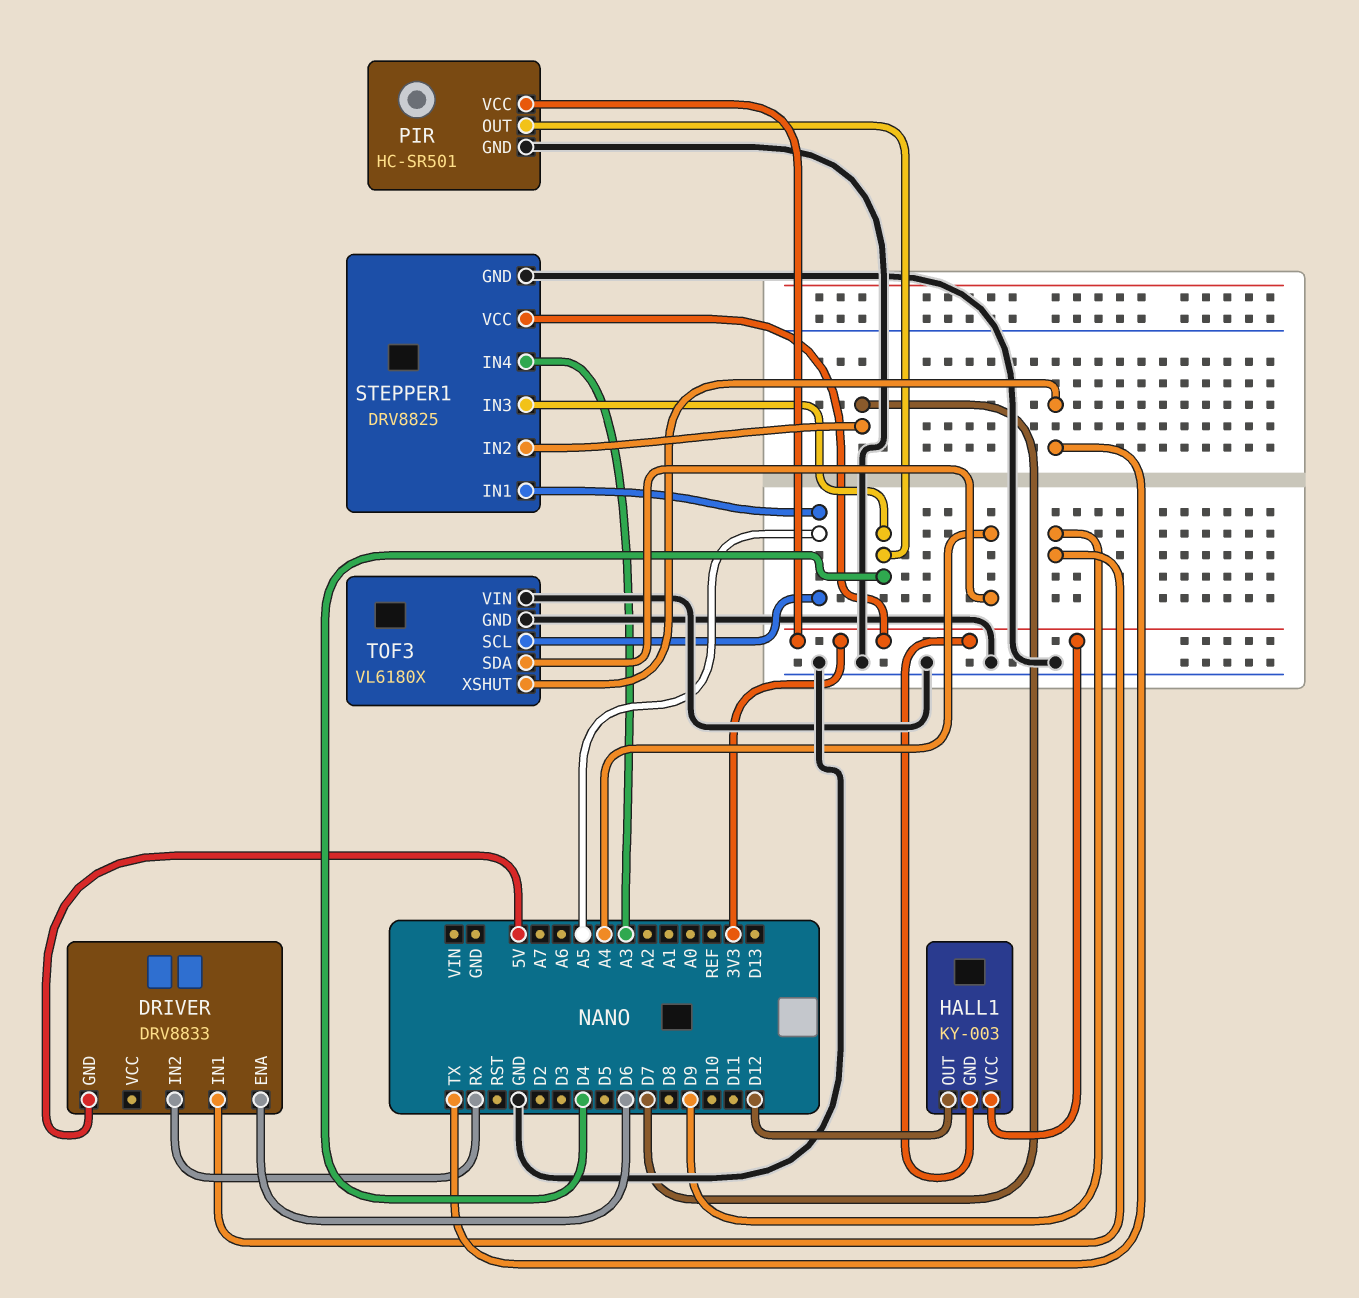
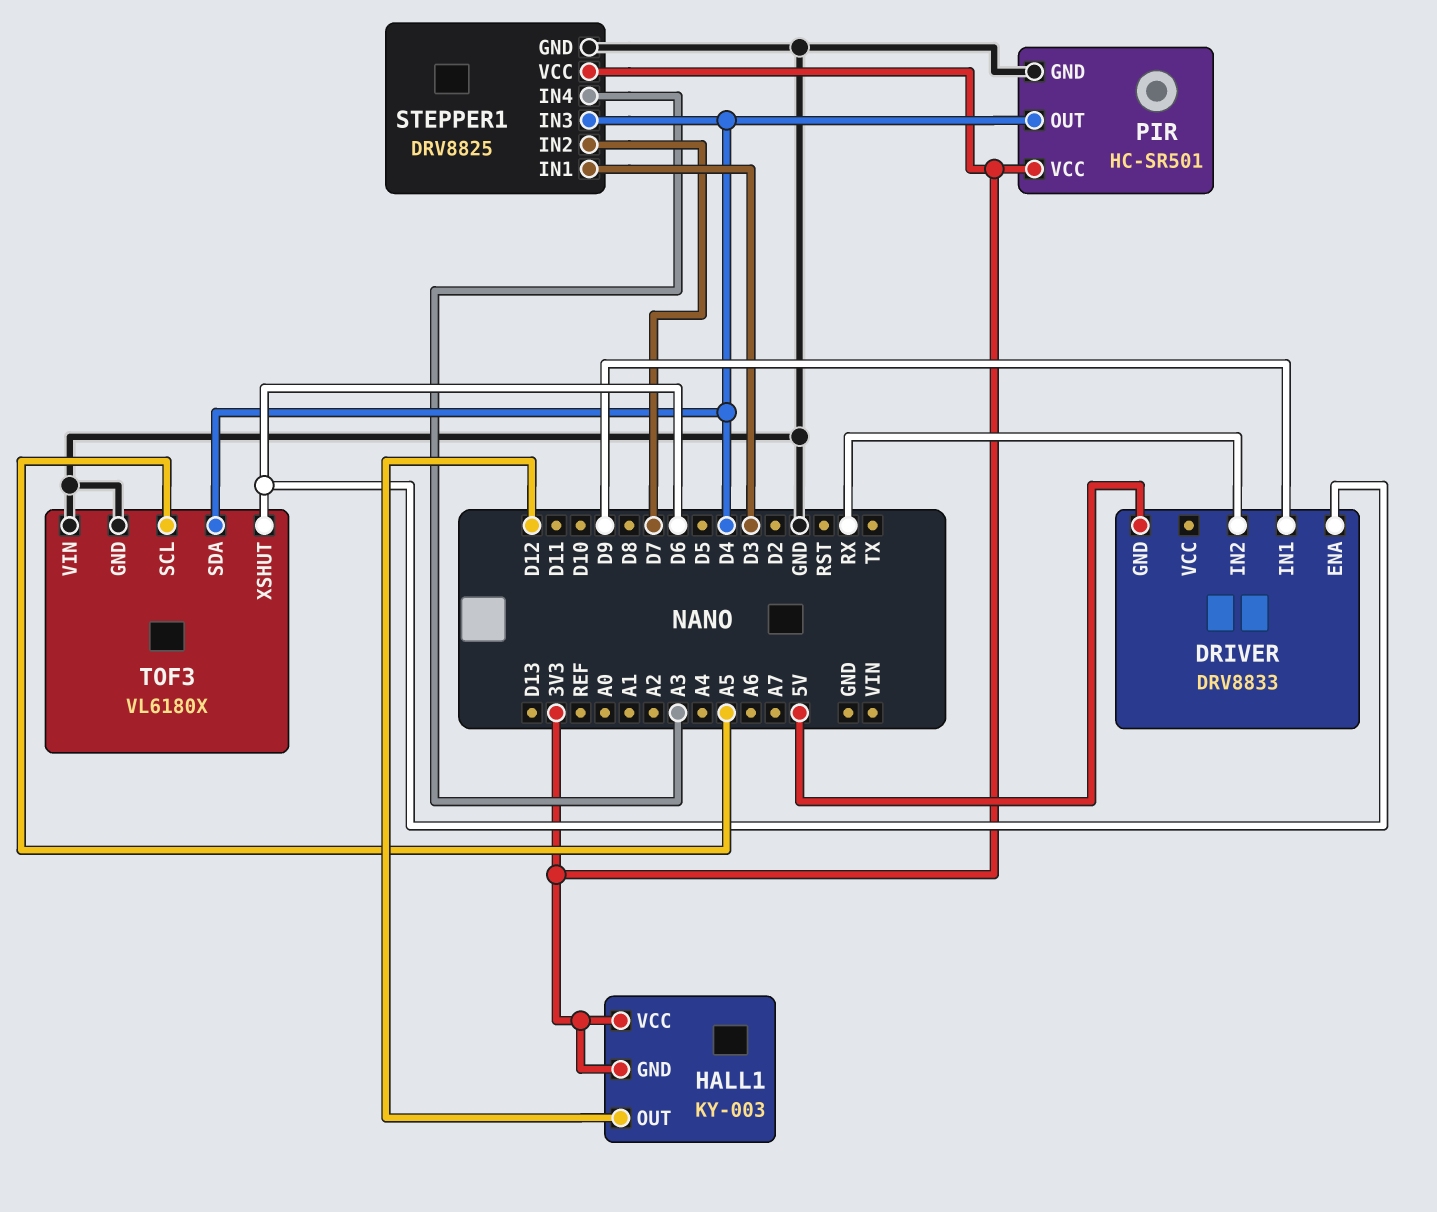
STEPPER1 pin IN1: A5 -> D3
TOF3 pin SDA: A4 -> D4
TOF3 pin XSHUT: TX -> D6

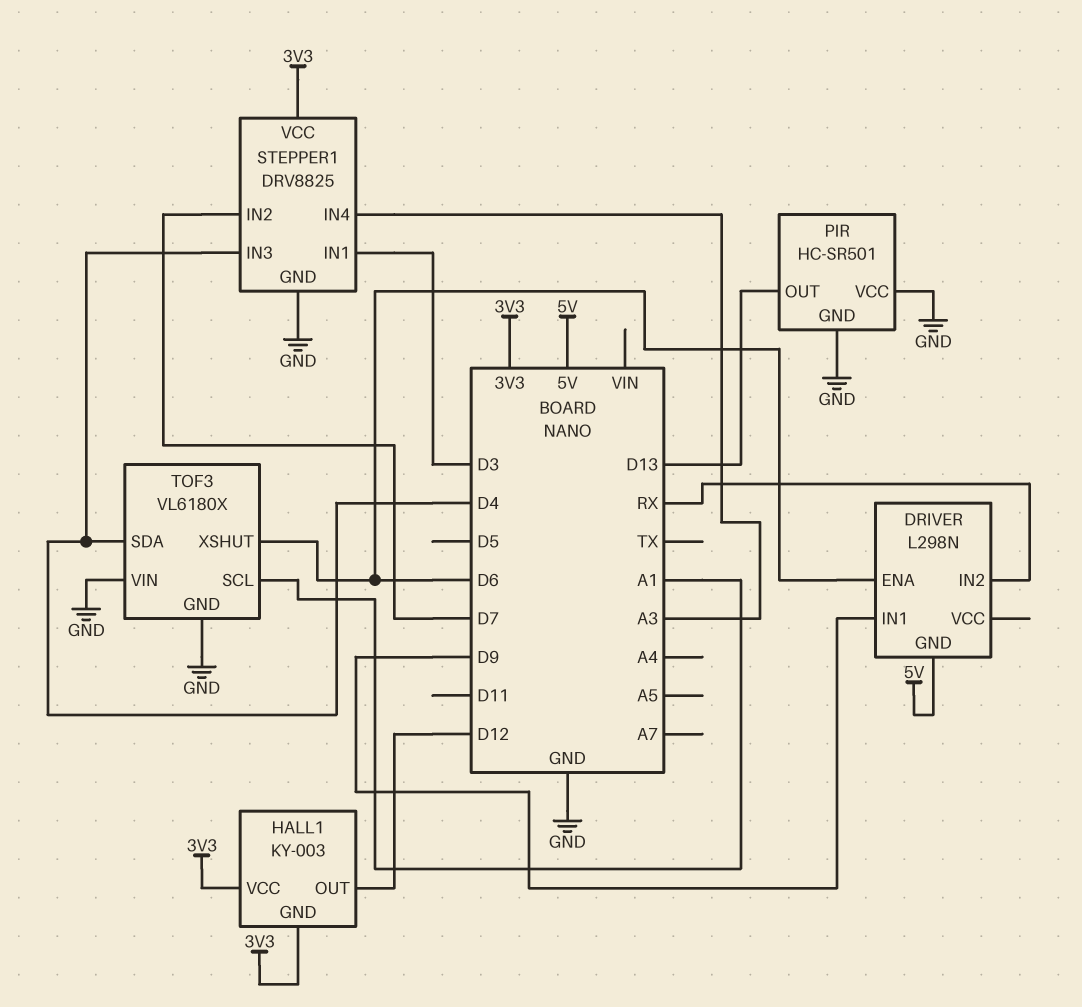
DRIVER: DRV8833 -> L298N
PIR pin OUT: D4 -> D13
PIR pin VCC: 3V3 -> GND
TOF3 pin SCL: A5 -> A1

